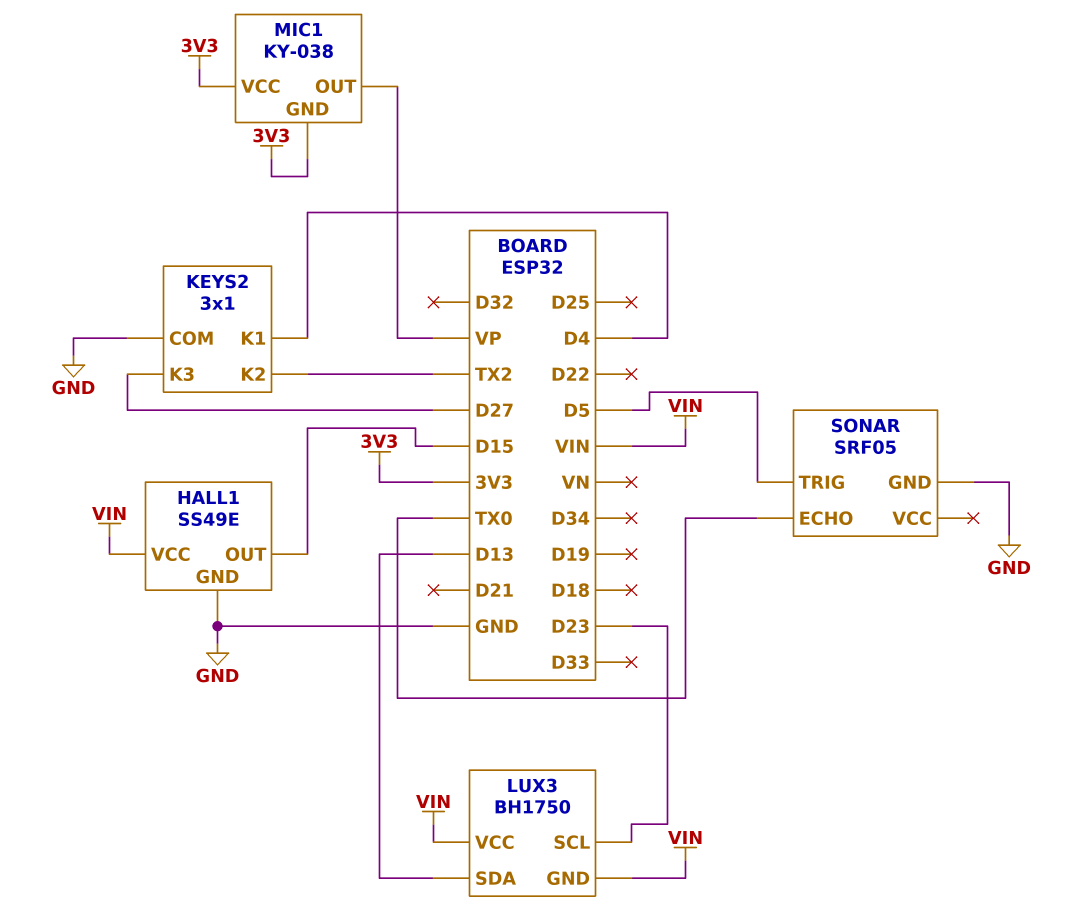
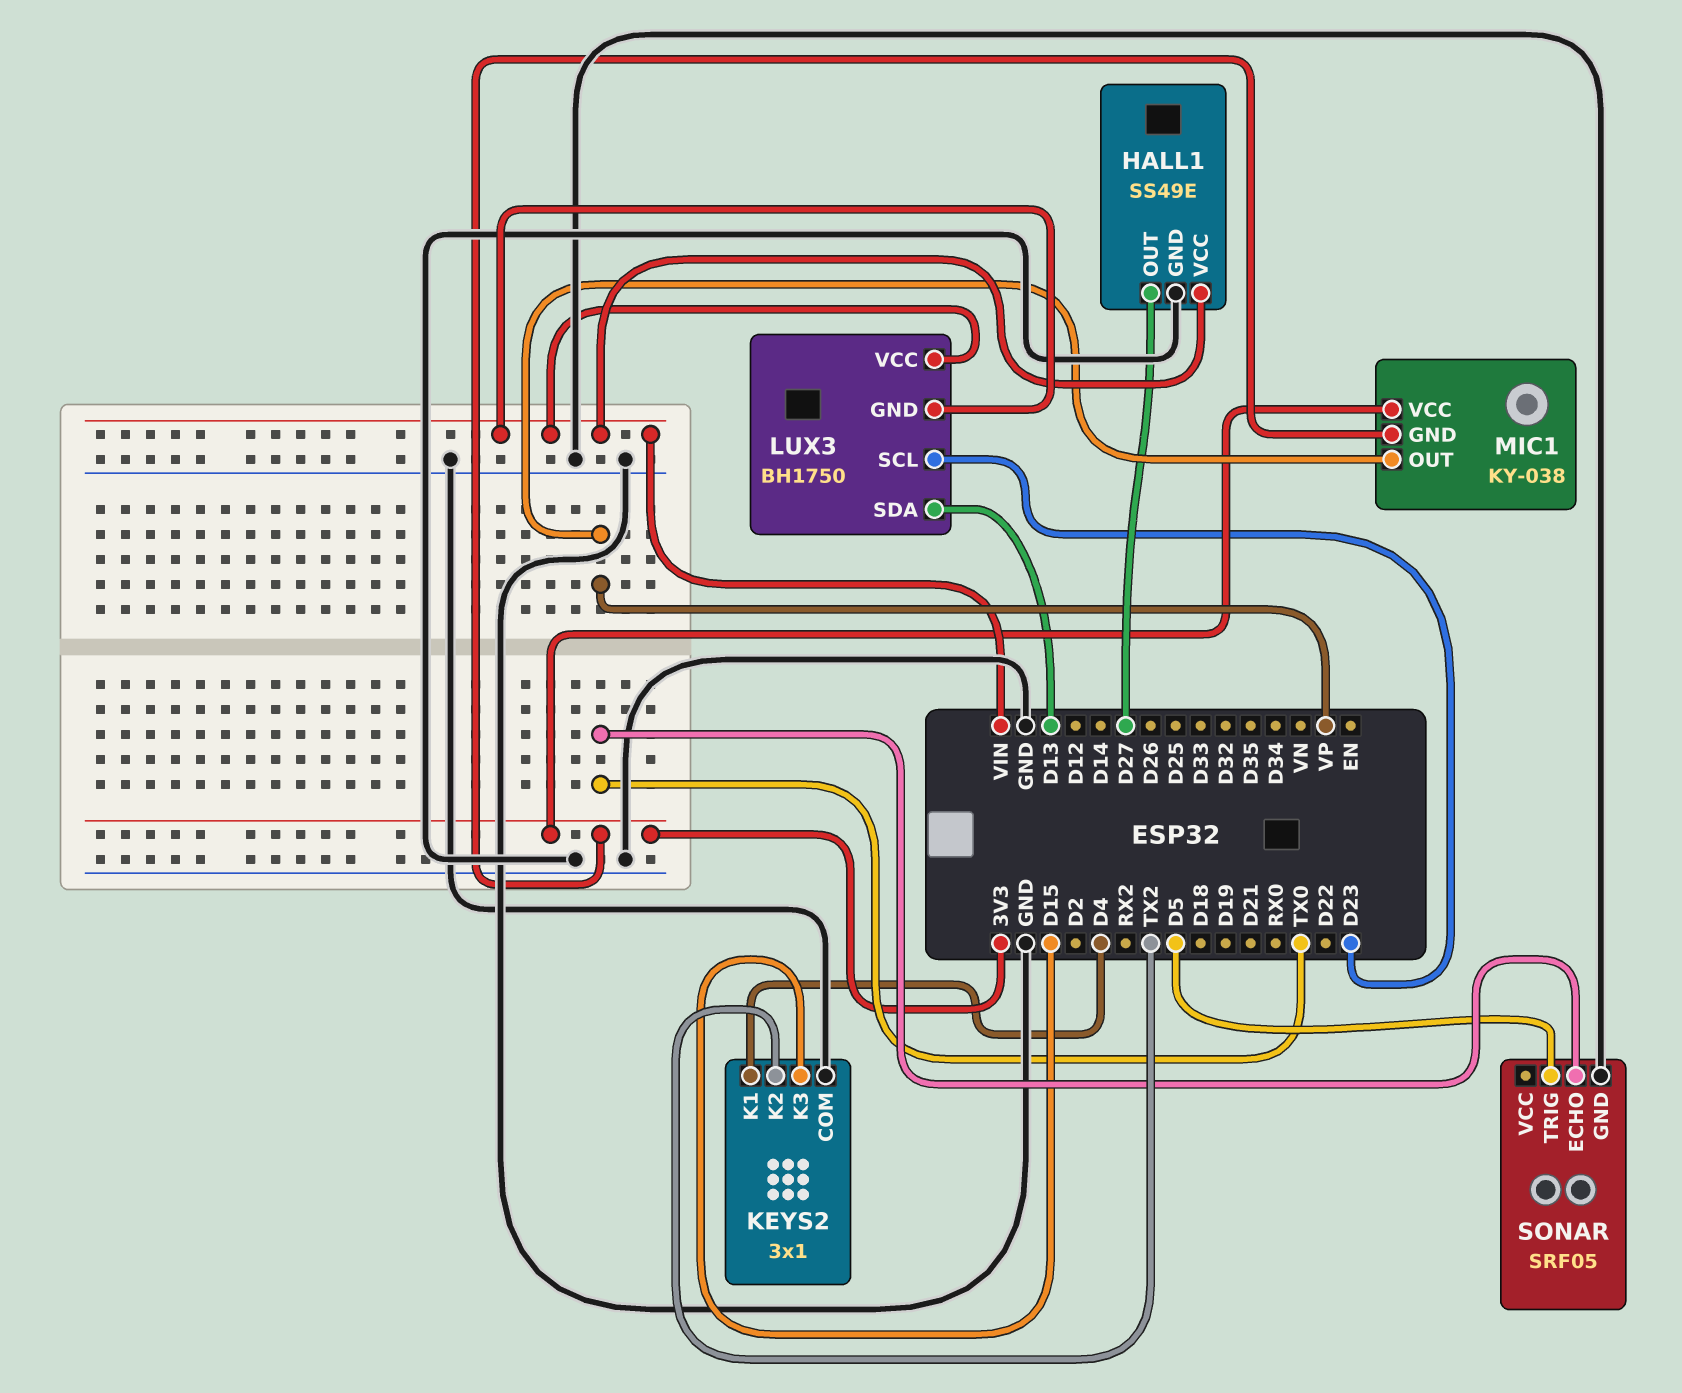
HALL1 pin OUT: D15 -> D27
KEYS2 pin K3: D27 -> D15

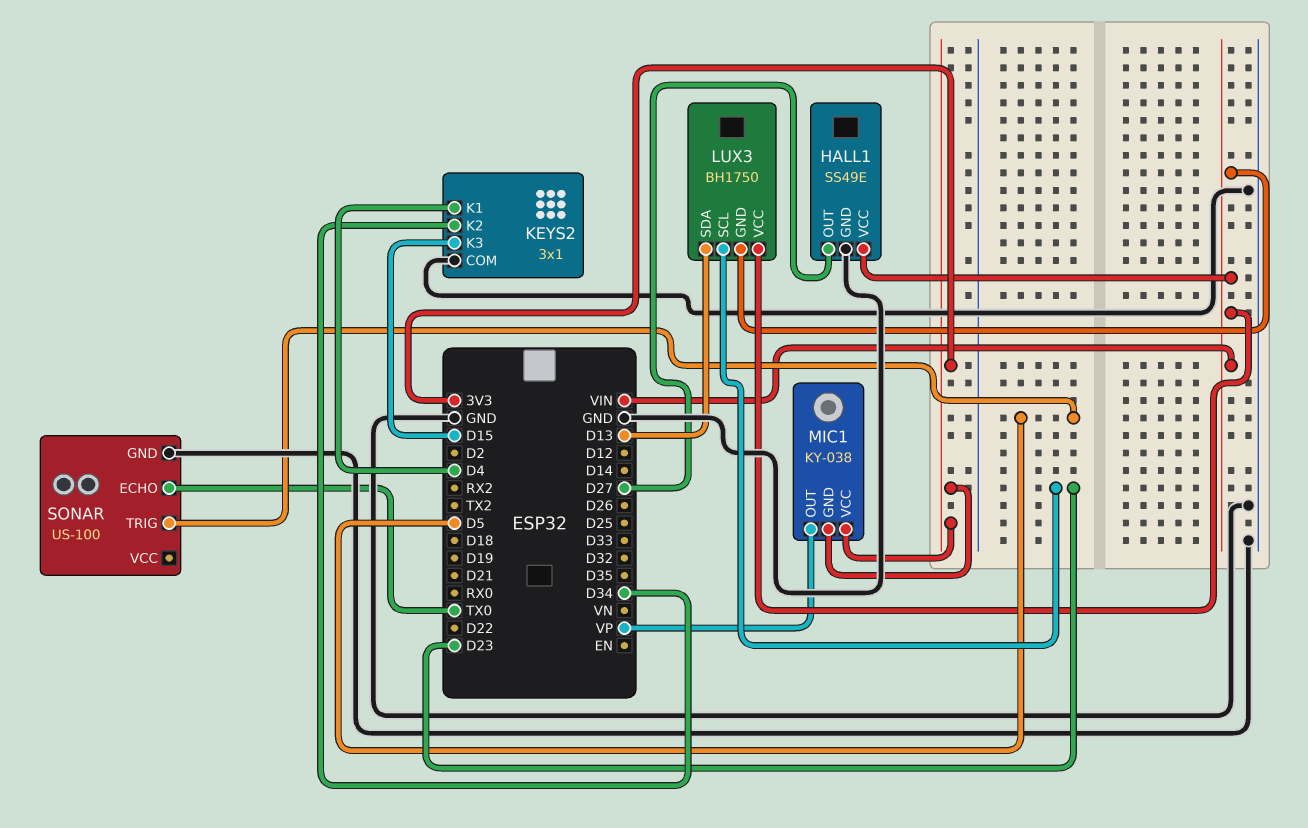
KEYS2 pin K2: TX2 -> D34
SONAR: SRF05 -> US-100

